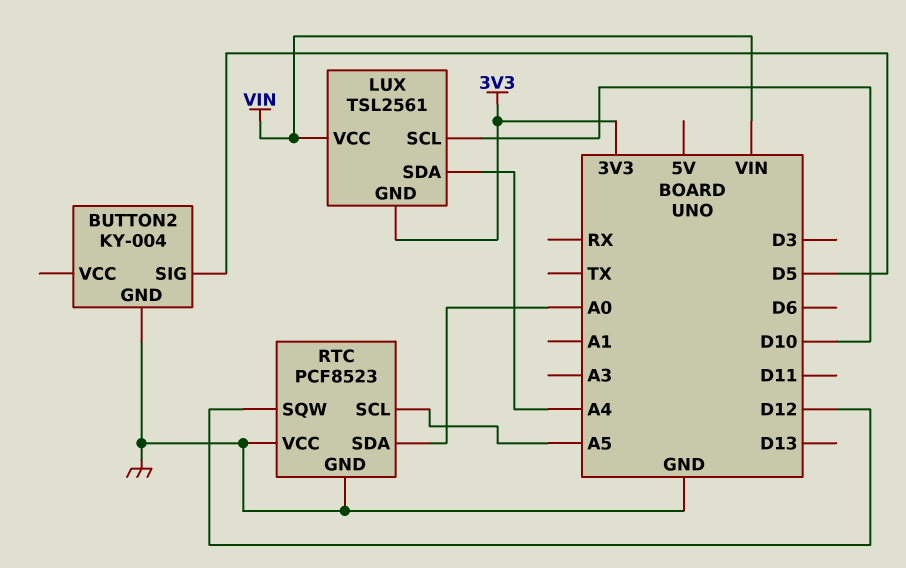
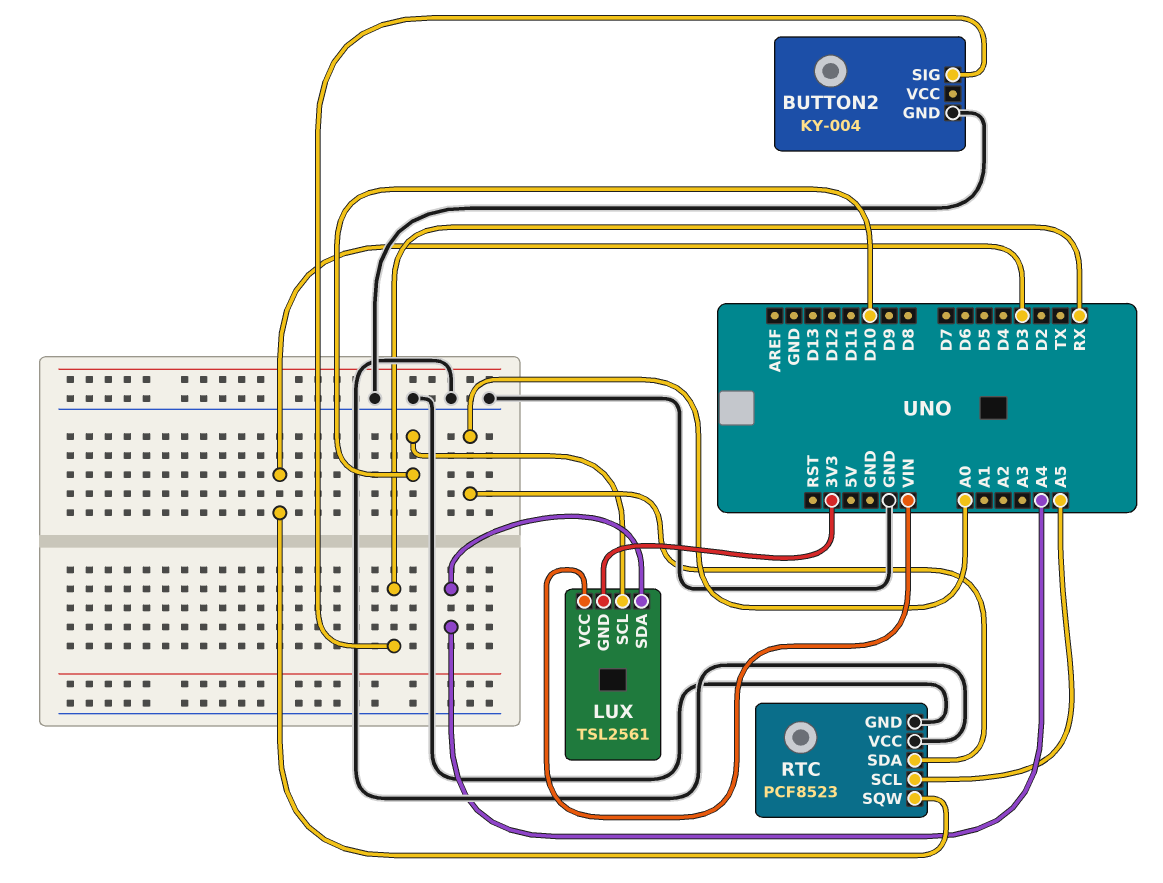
BUTTON2 pin SIG: D5 -> RX
RTC pin SQW: D12 -> D3

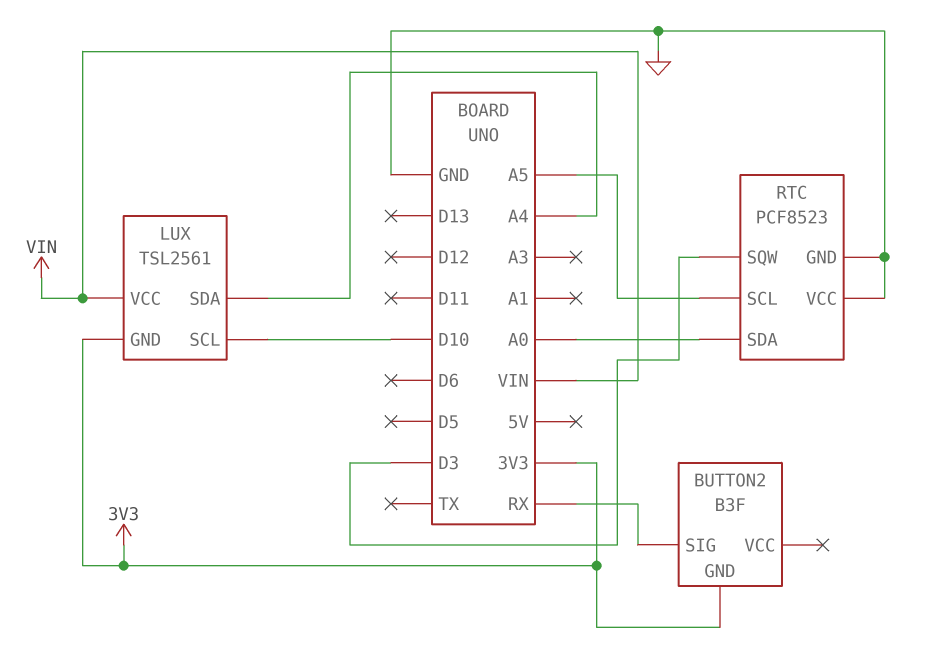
BUTTON2: KY-004 -> B3F
BUTTON2 pin GND: GND -> 3V3

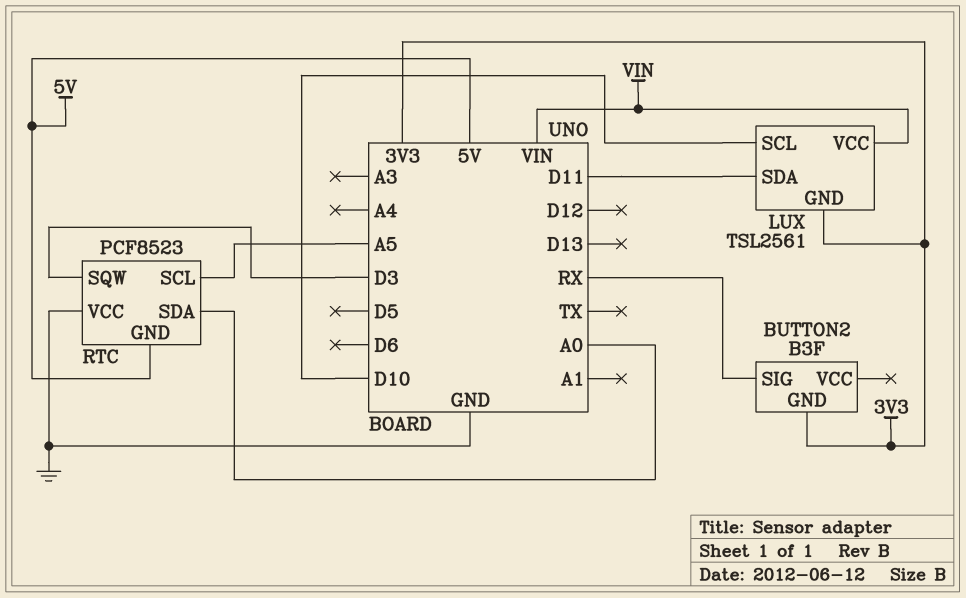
LUX pin SDA: A4 -> D11
RTC pin GND: GND -> 5V

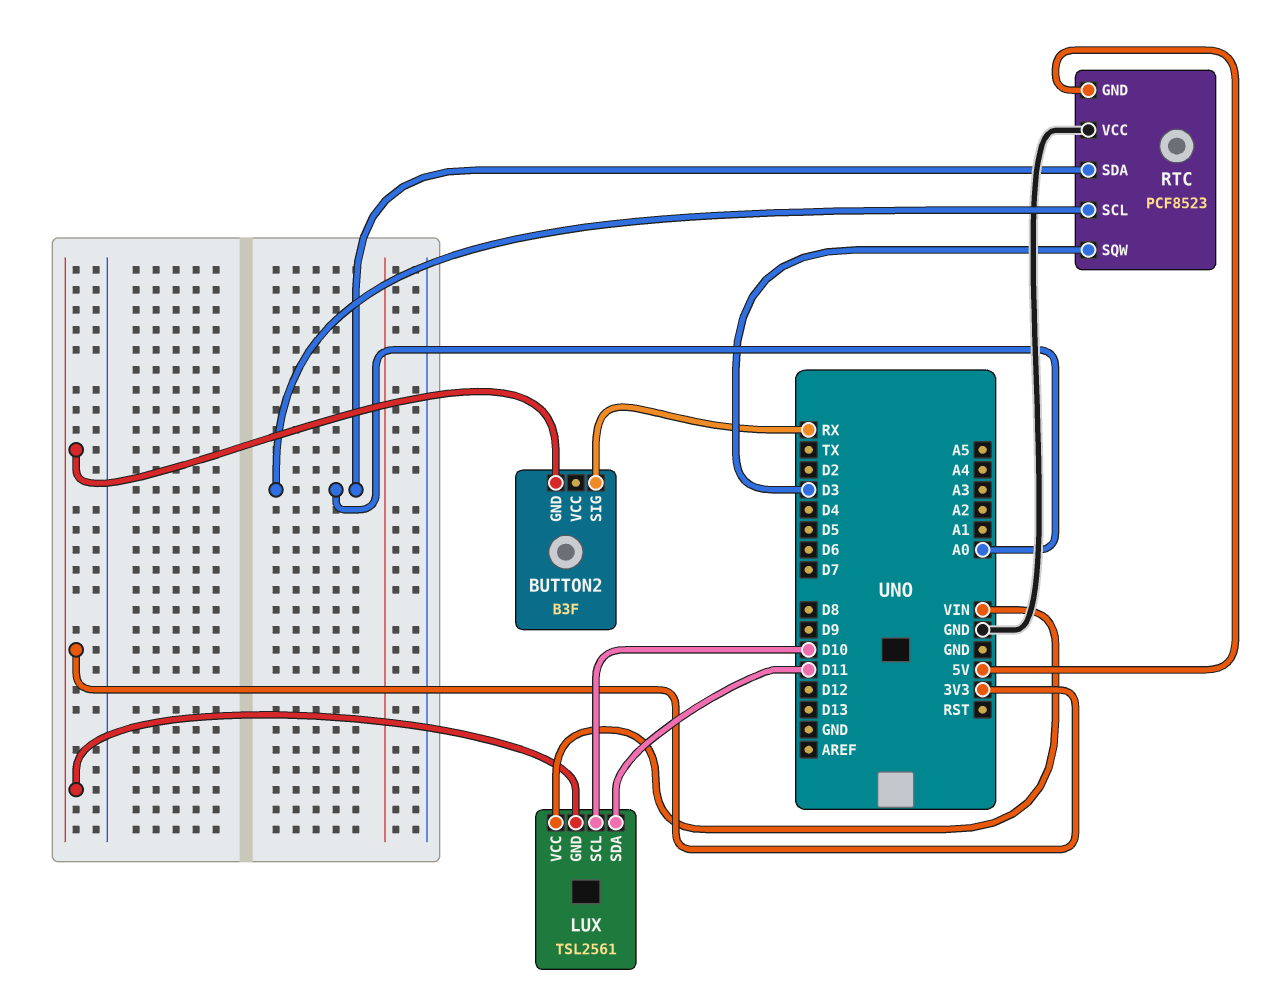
RTC pin SCL: A5 -> A0

